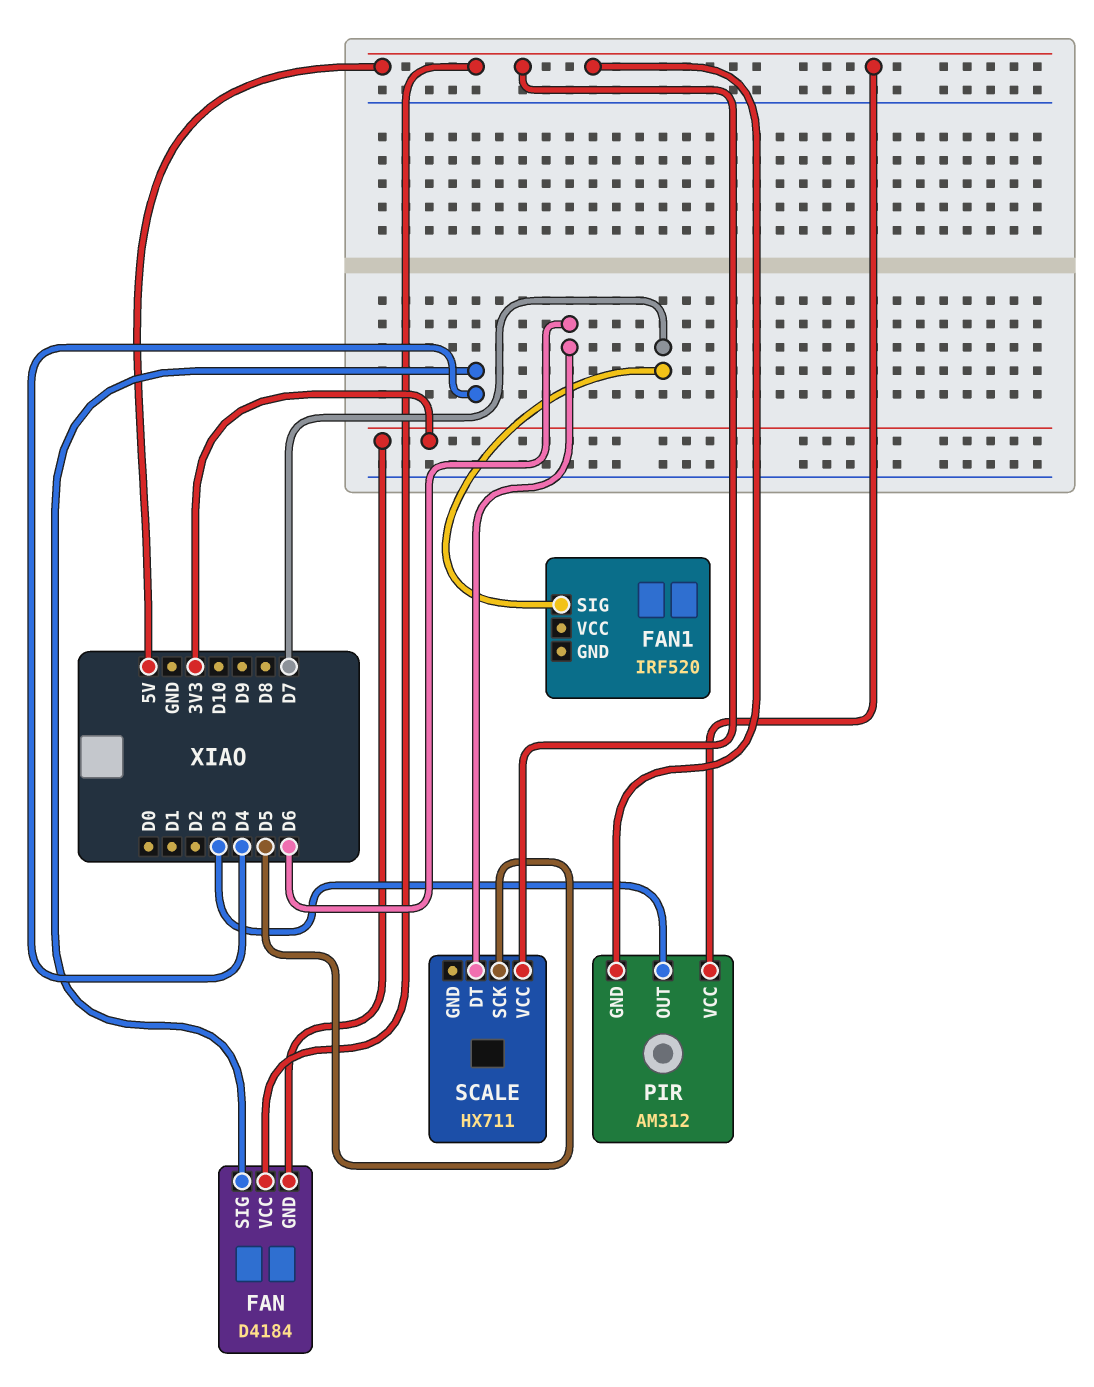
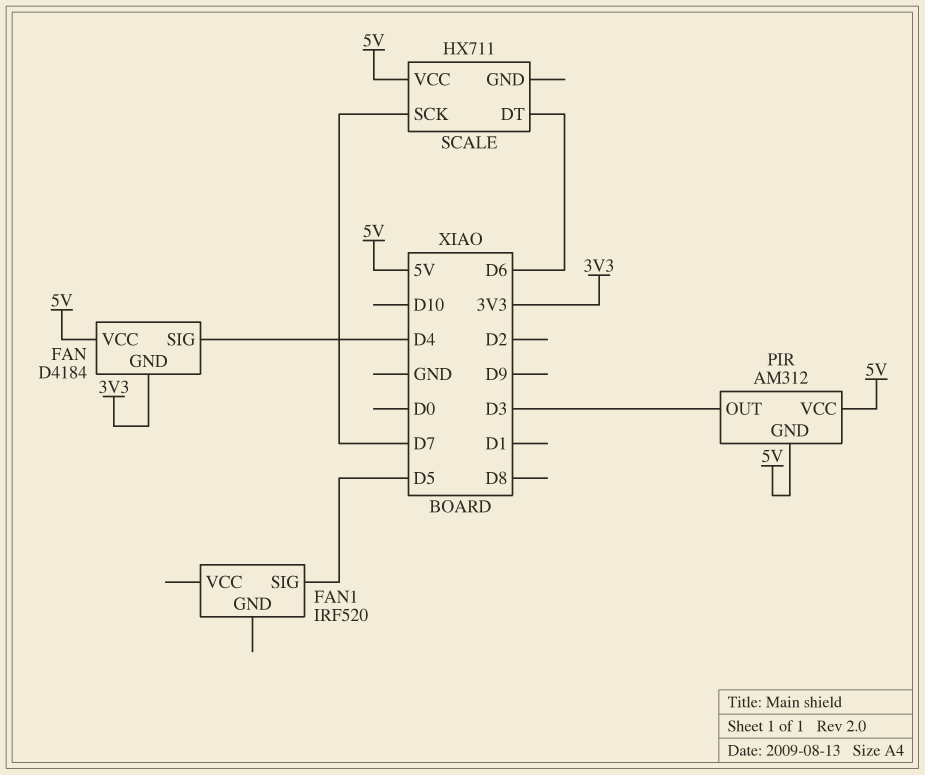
FAN1 pin SIG: D7 -> D5
SCALE pin SCK: D5 -> D7

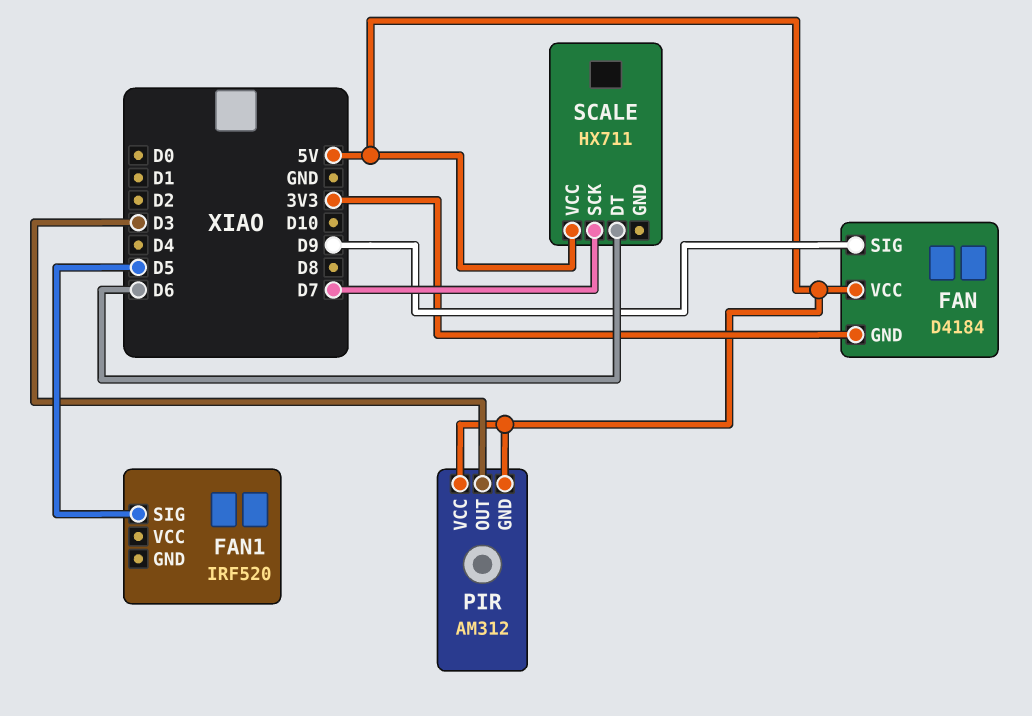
FAN pin SIG: D4 -> D9

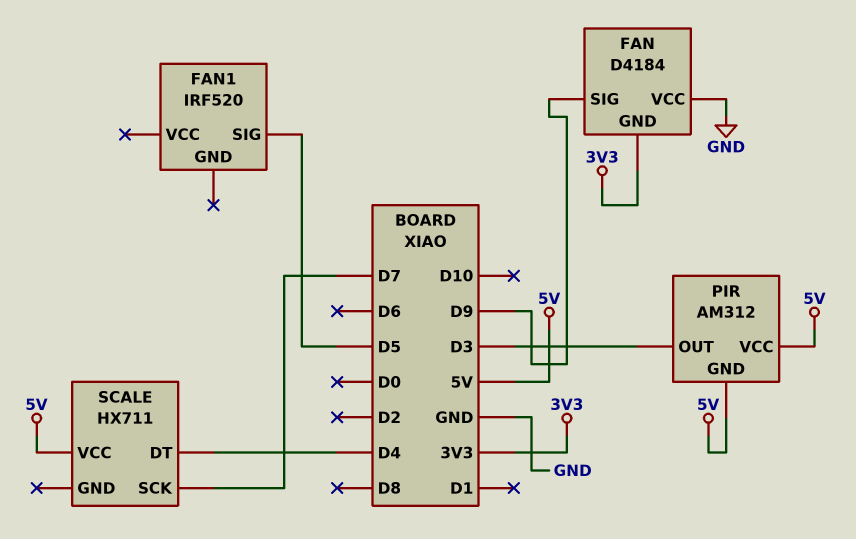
FAN pin VCC: 5V -> GND
SCALE pin DT: D6 -> D4

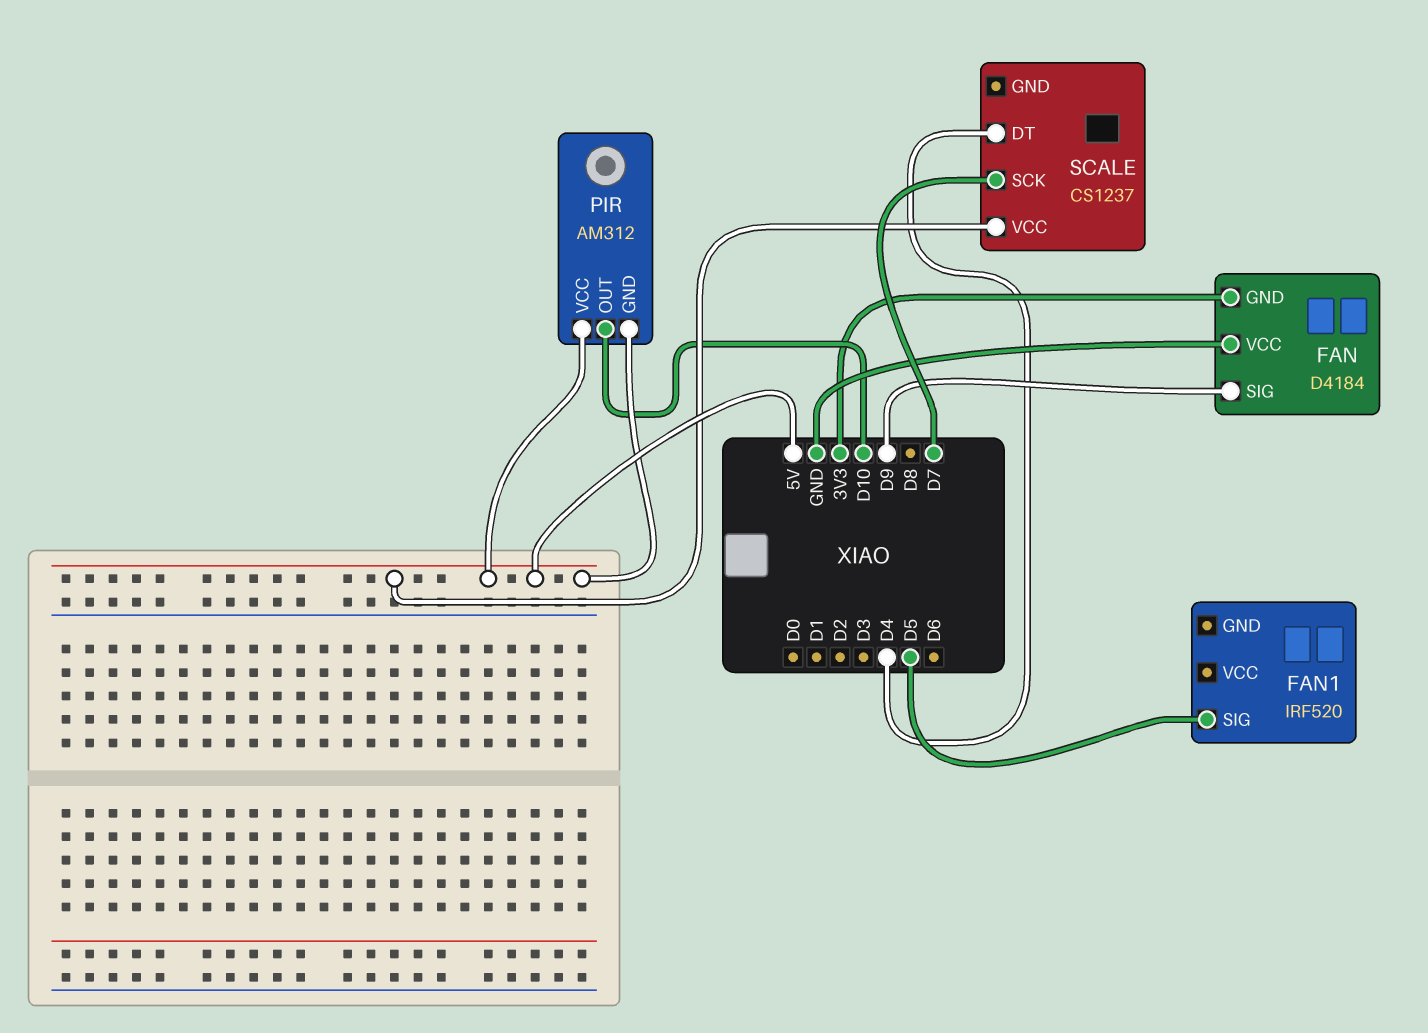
PIR pin OUT: D3 -> D10
SCALE: HX711 -> CS1237

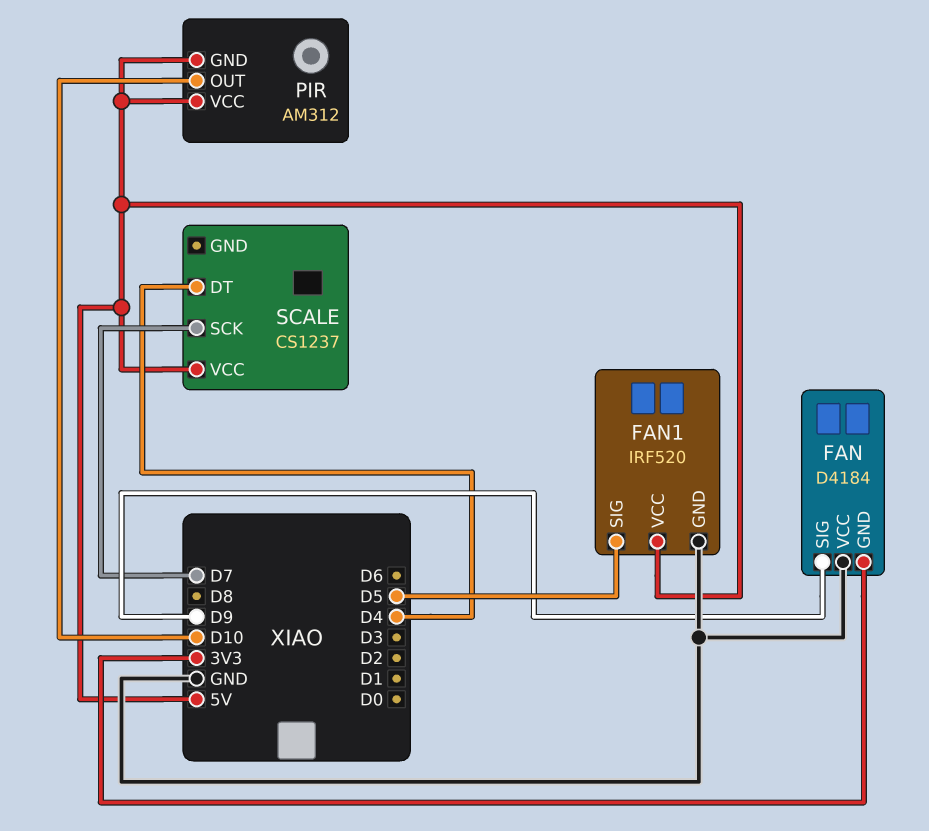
FAN1 pin GND: none -> GND
FAN1 pin VCC: none -> 5V

